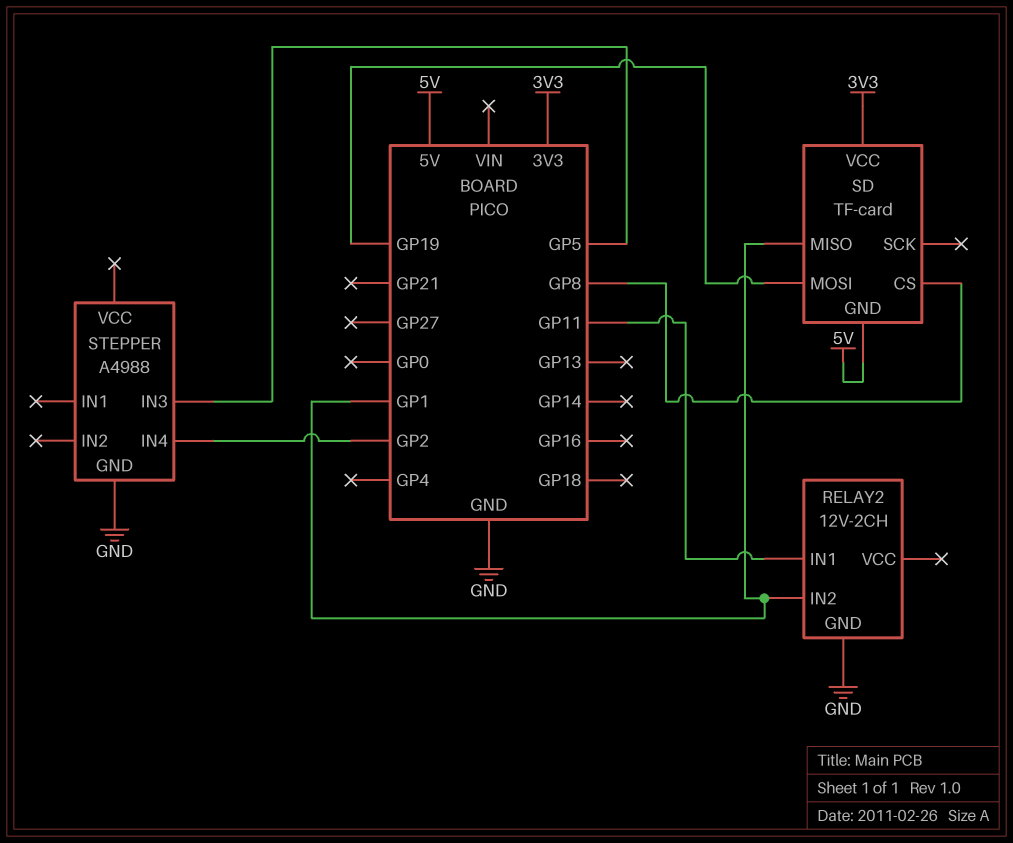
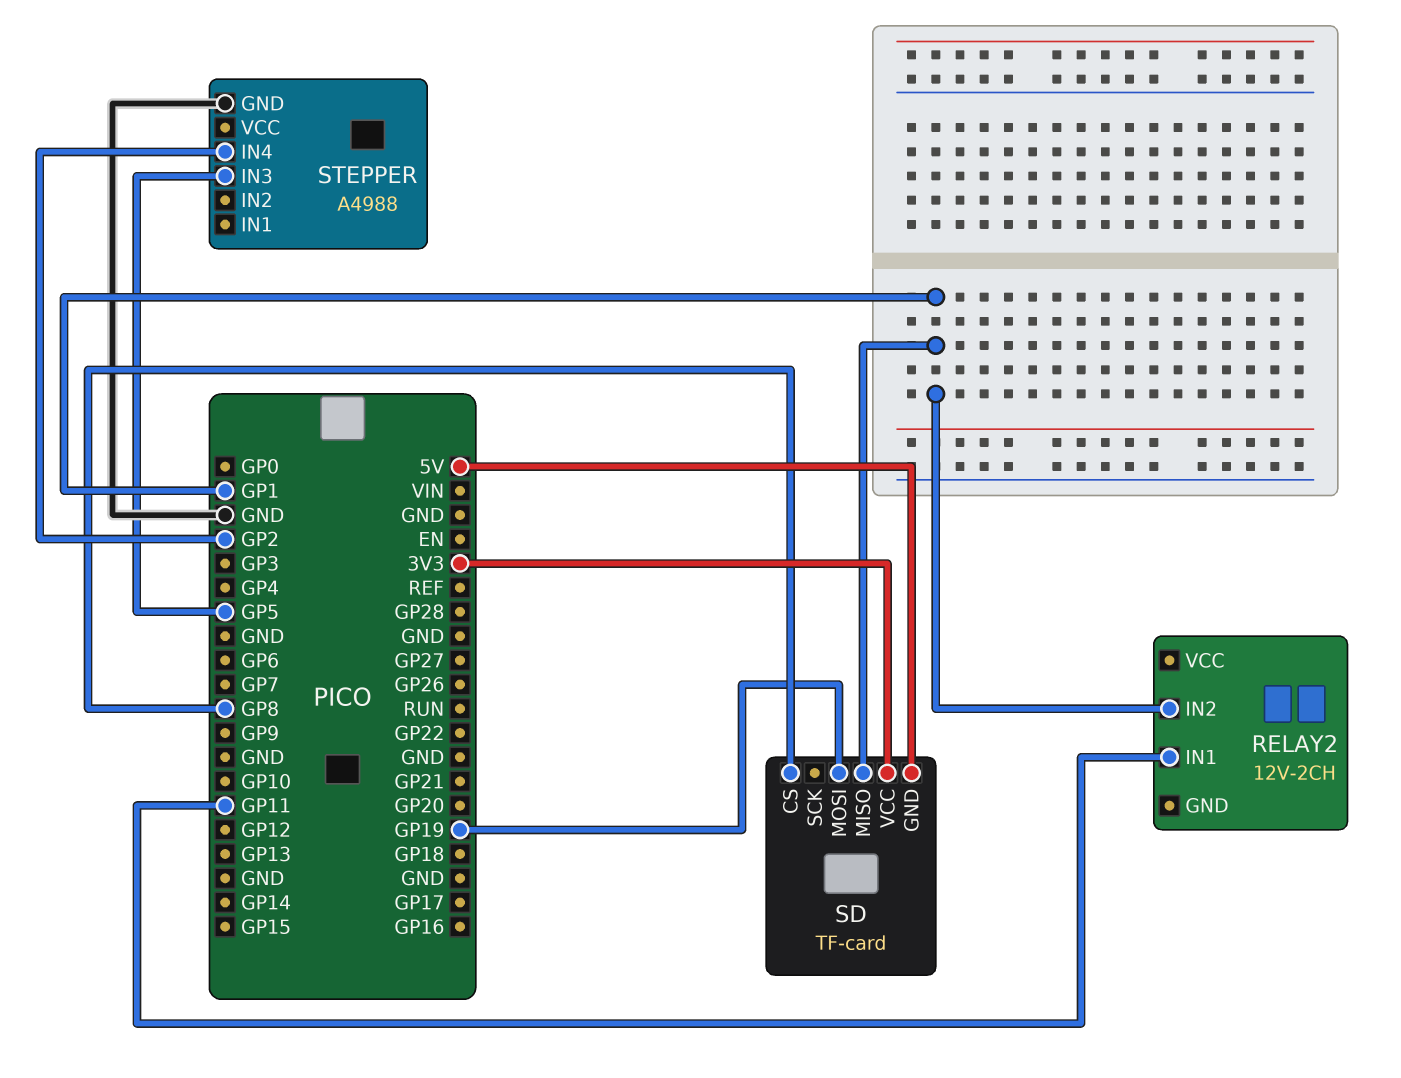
RELAY2 pin GND: GND -> none

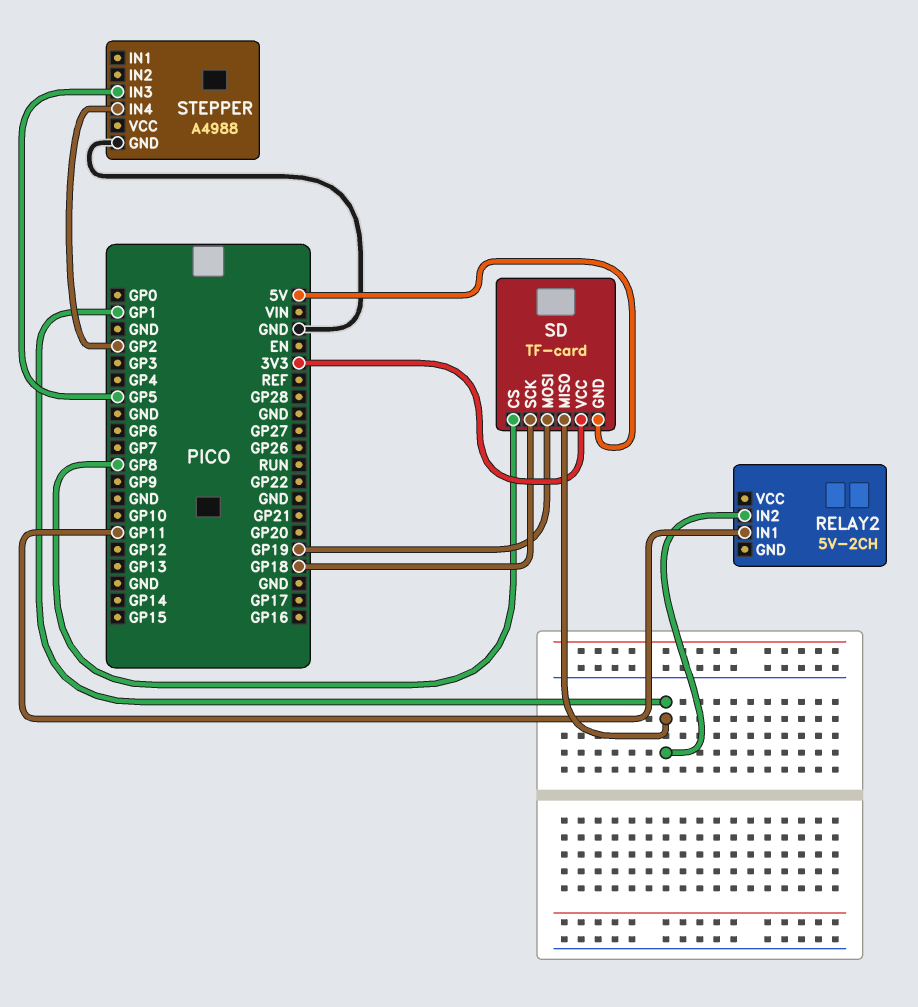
RELAY2: 12V-2CH -> 5V-2CH
SD pin SCK: none -> GP18

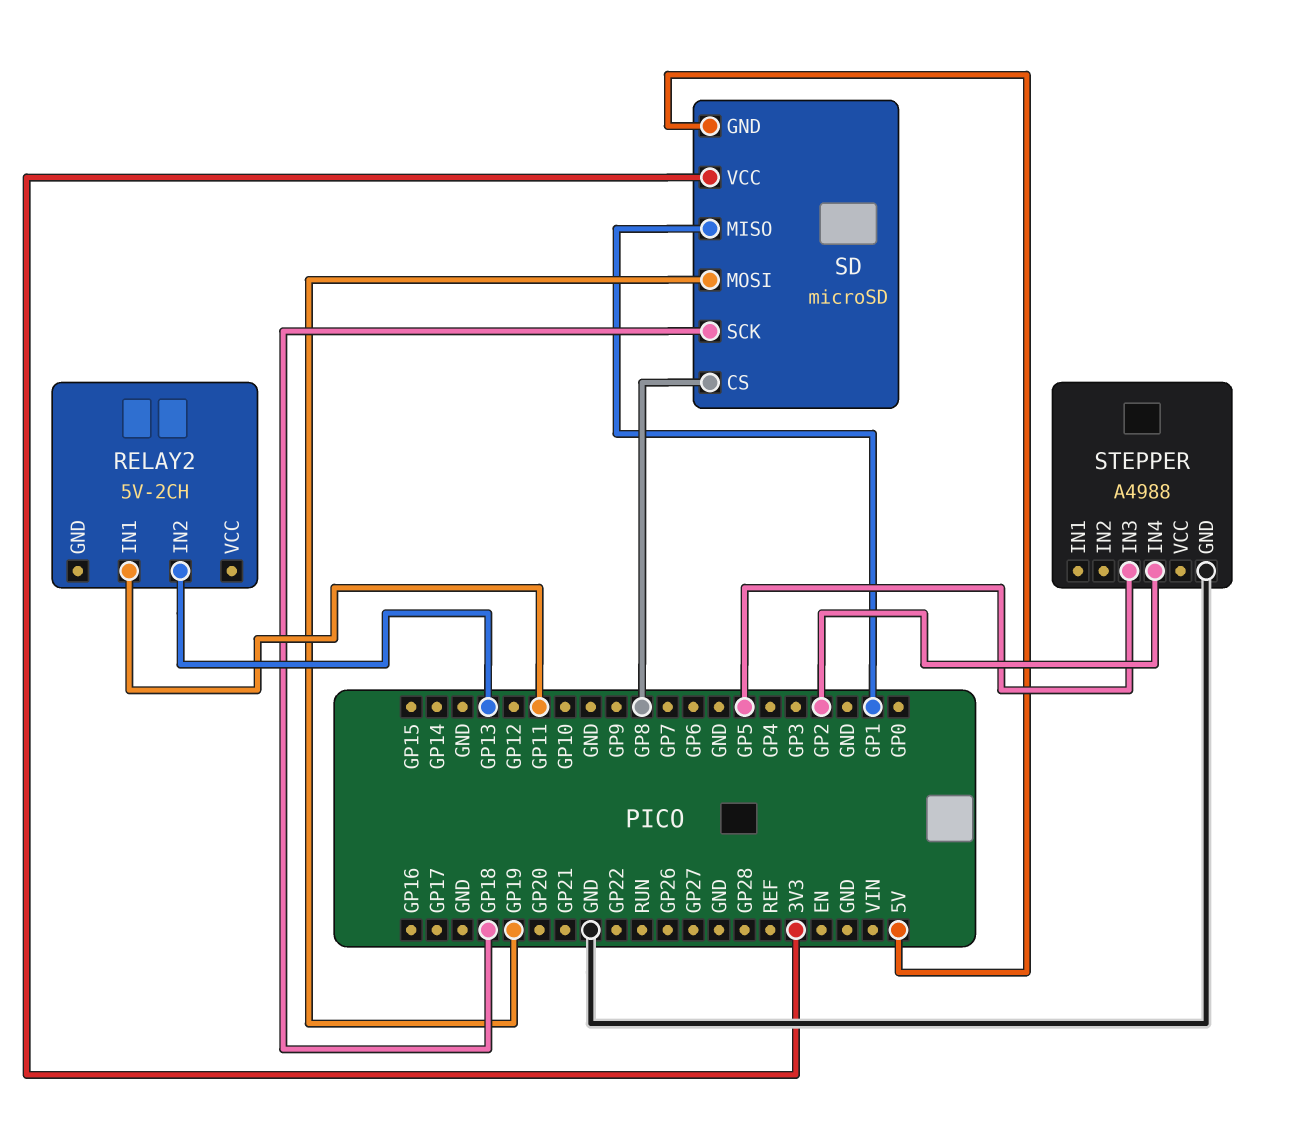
RELAY2 pin IN2: GP1 -> GP13
SD: TF-card -> microSD

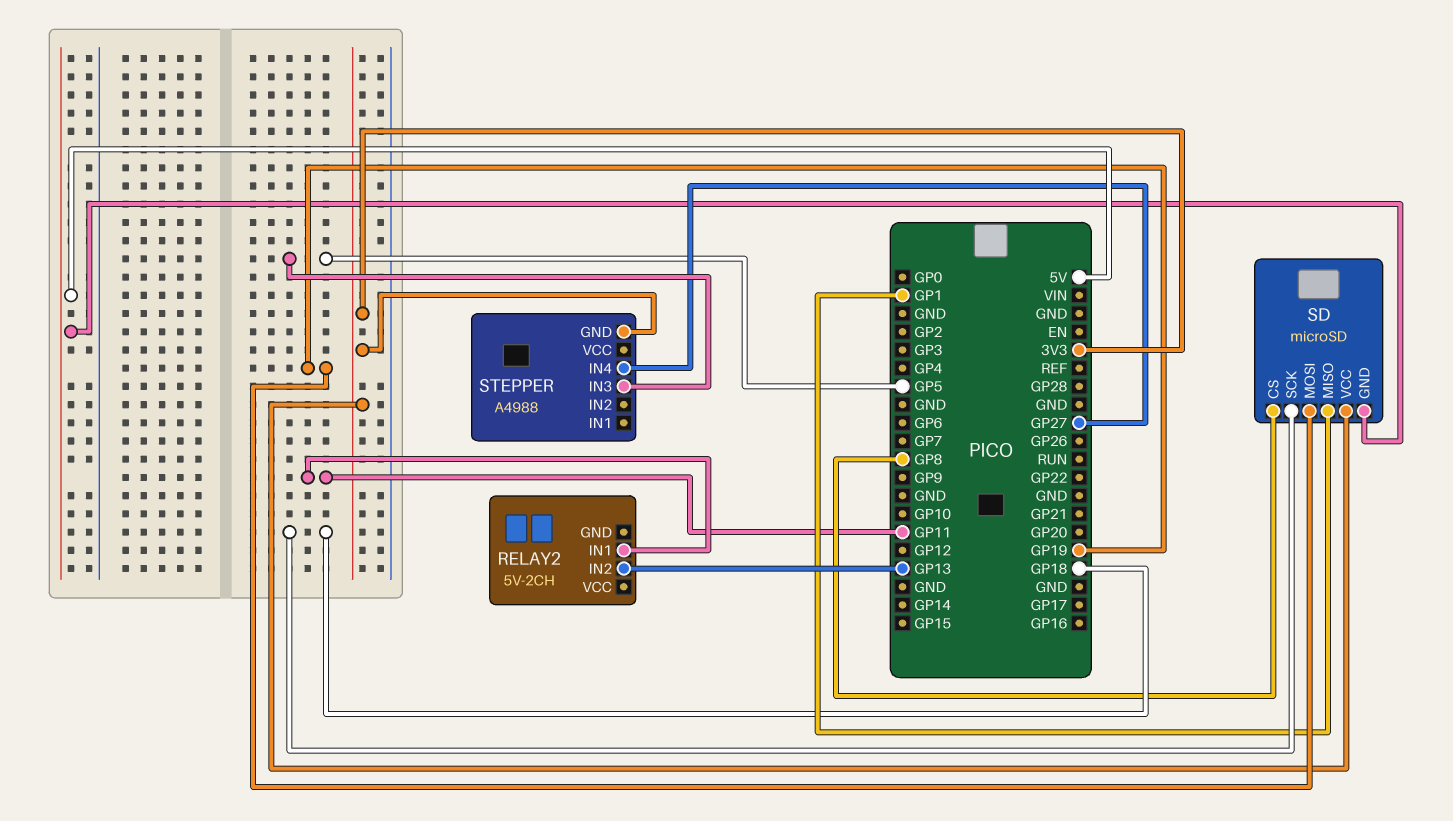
STEPPER pin GND: GND -> 3V3
STEPPER pin IN4: GP2 -> GP27

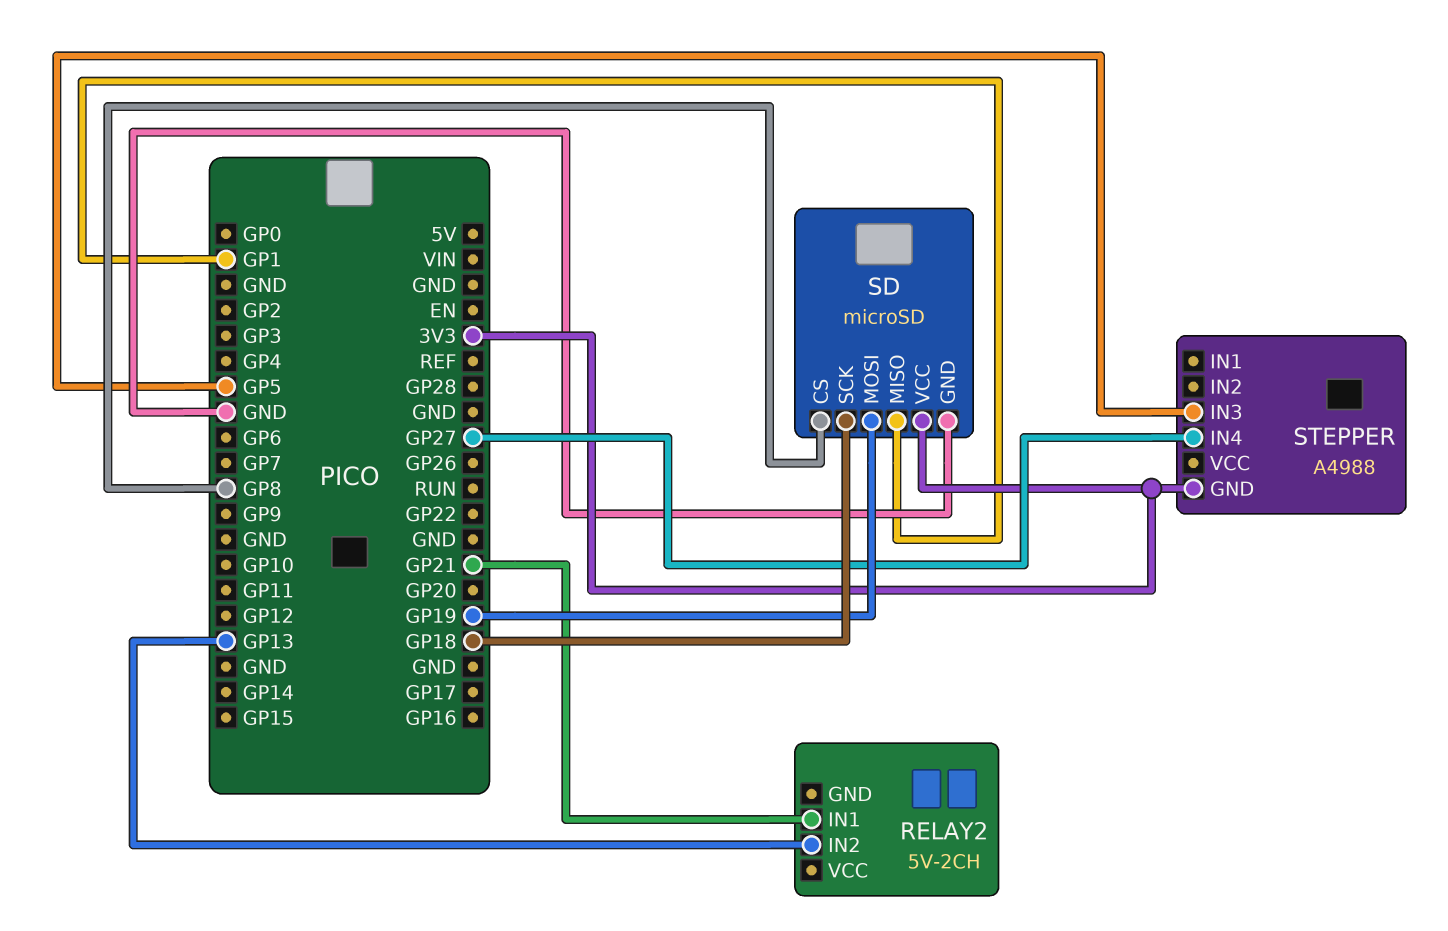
RELAY2 pin IN1: GP11 -> GP21
SD pin GND: 5V -> GND

